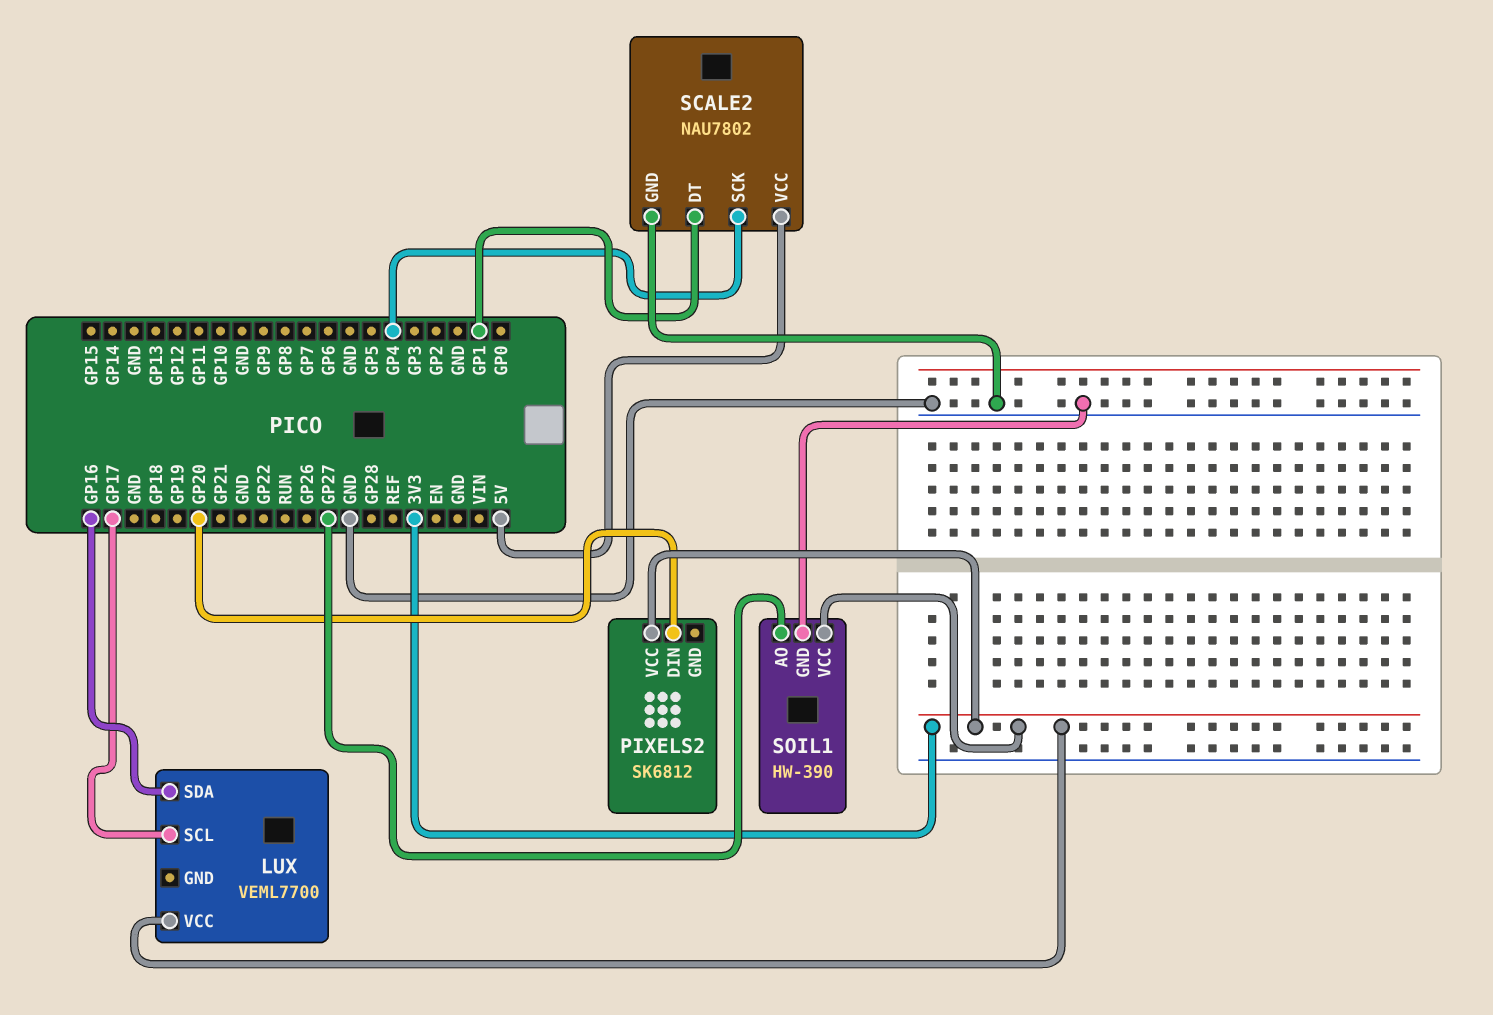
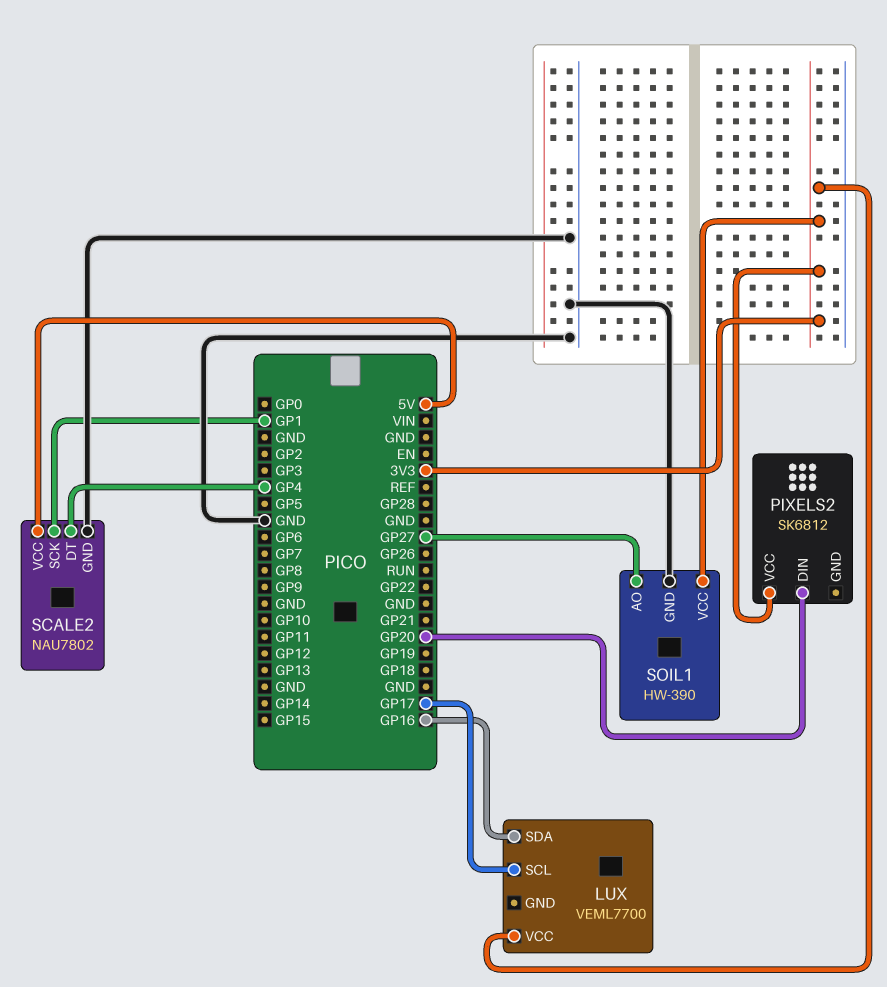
SCALE2 pin DT: GP1 -> GP4
SCALE2 pin SCK: GP4 -> GP1

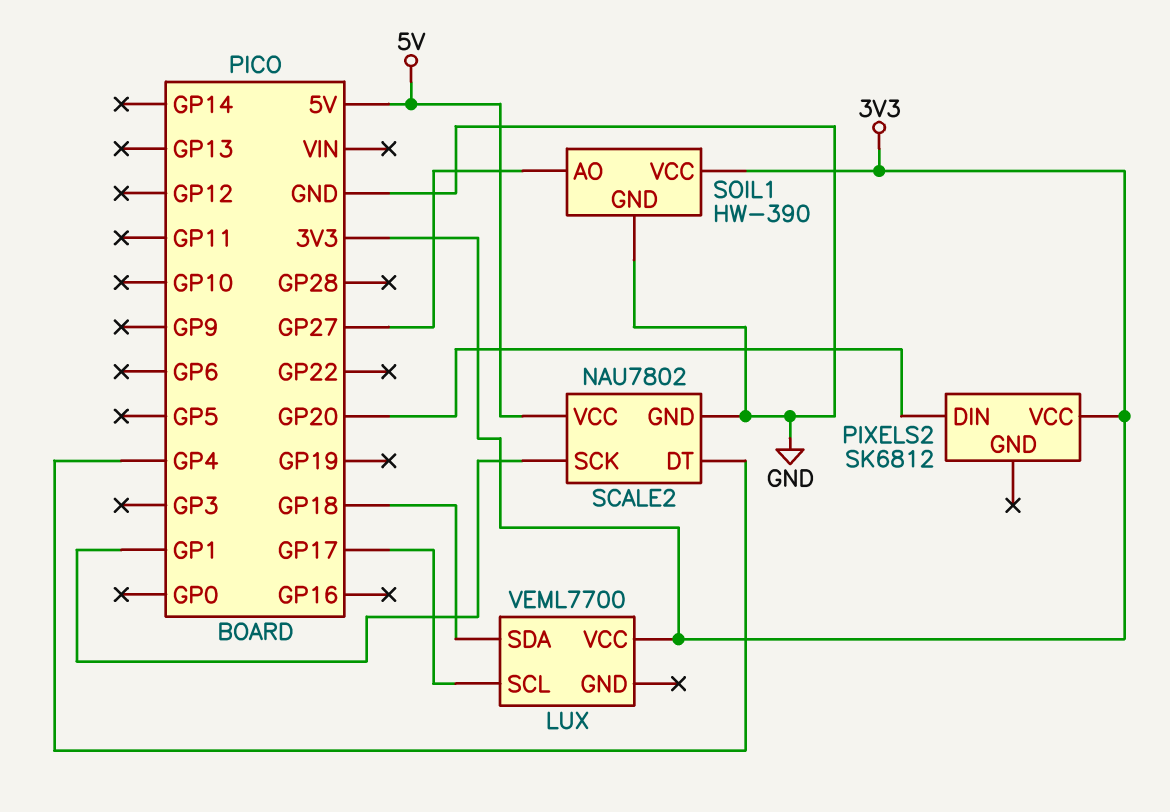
LUX pin SDA: GP16 -> GP18

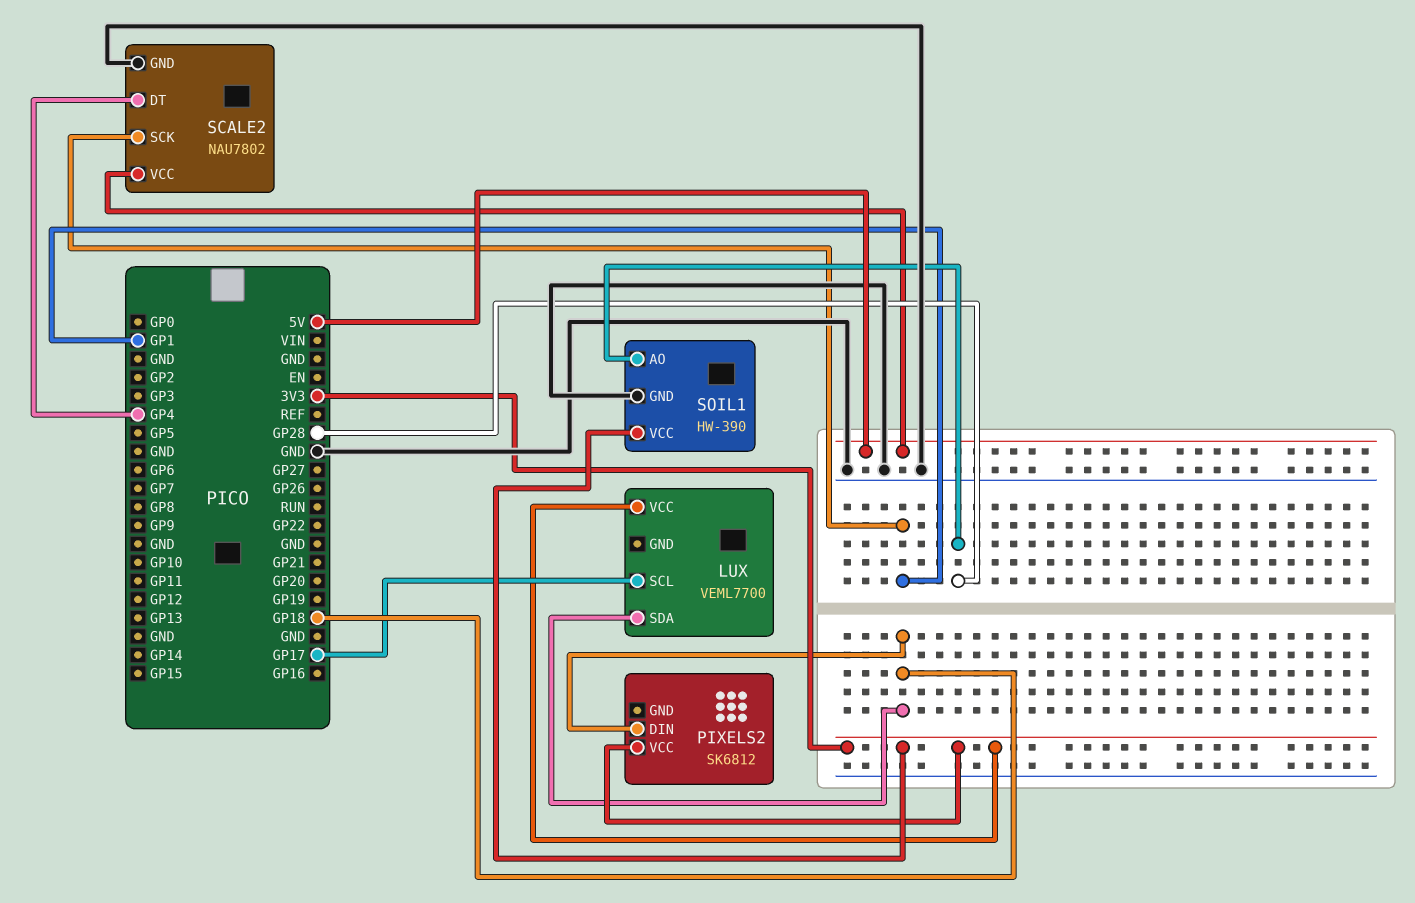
PIXELS2 pin DIN: GP20 -> GP18
SOIL1 pin AO: GP27 -> GP28

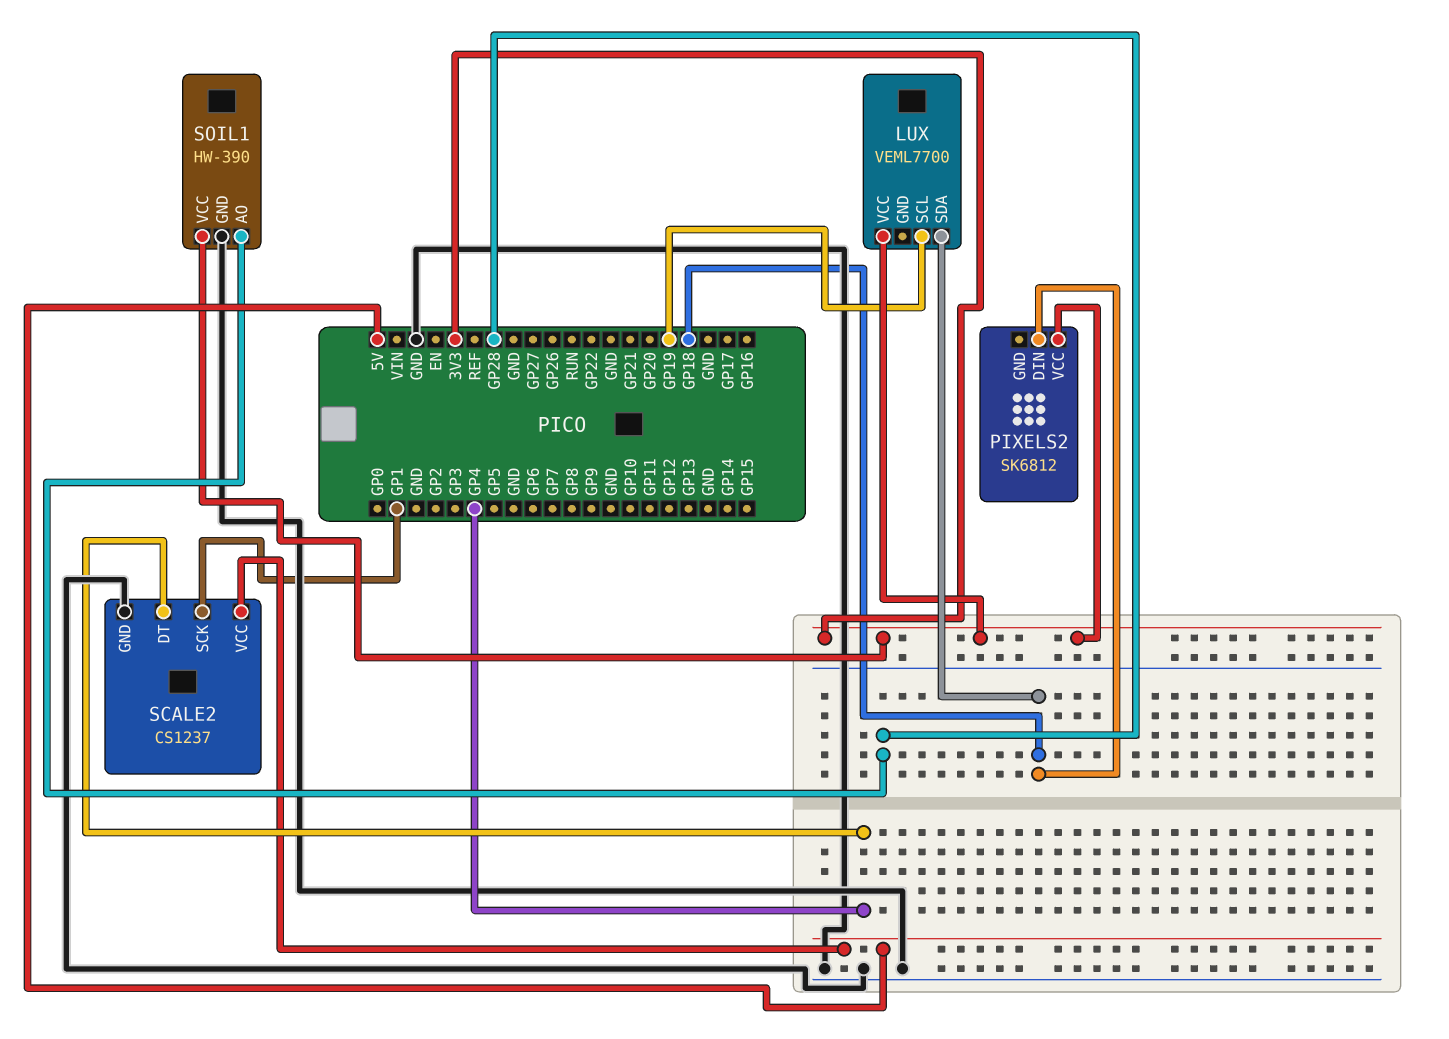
LUX pin SCL: GP17 -> GP19
SCALE2: NAU7802 -> CS1237

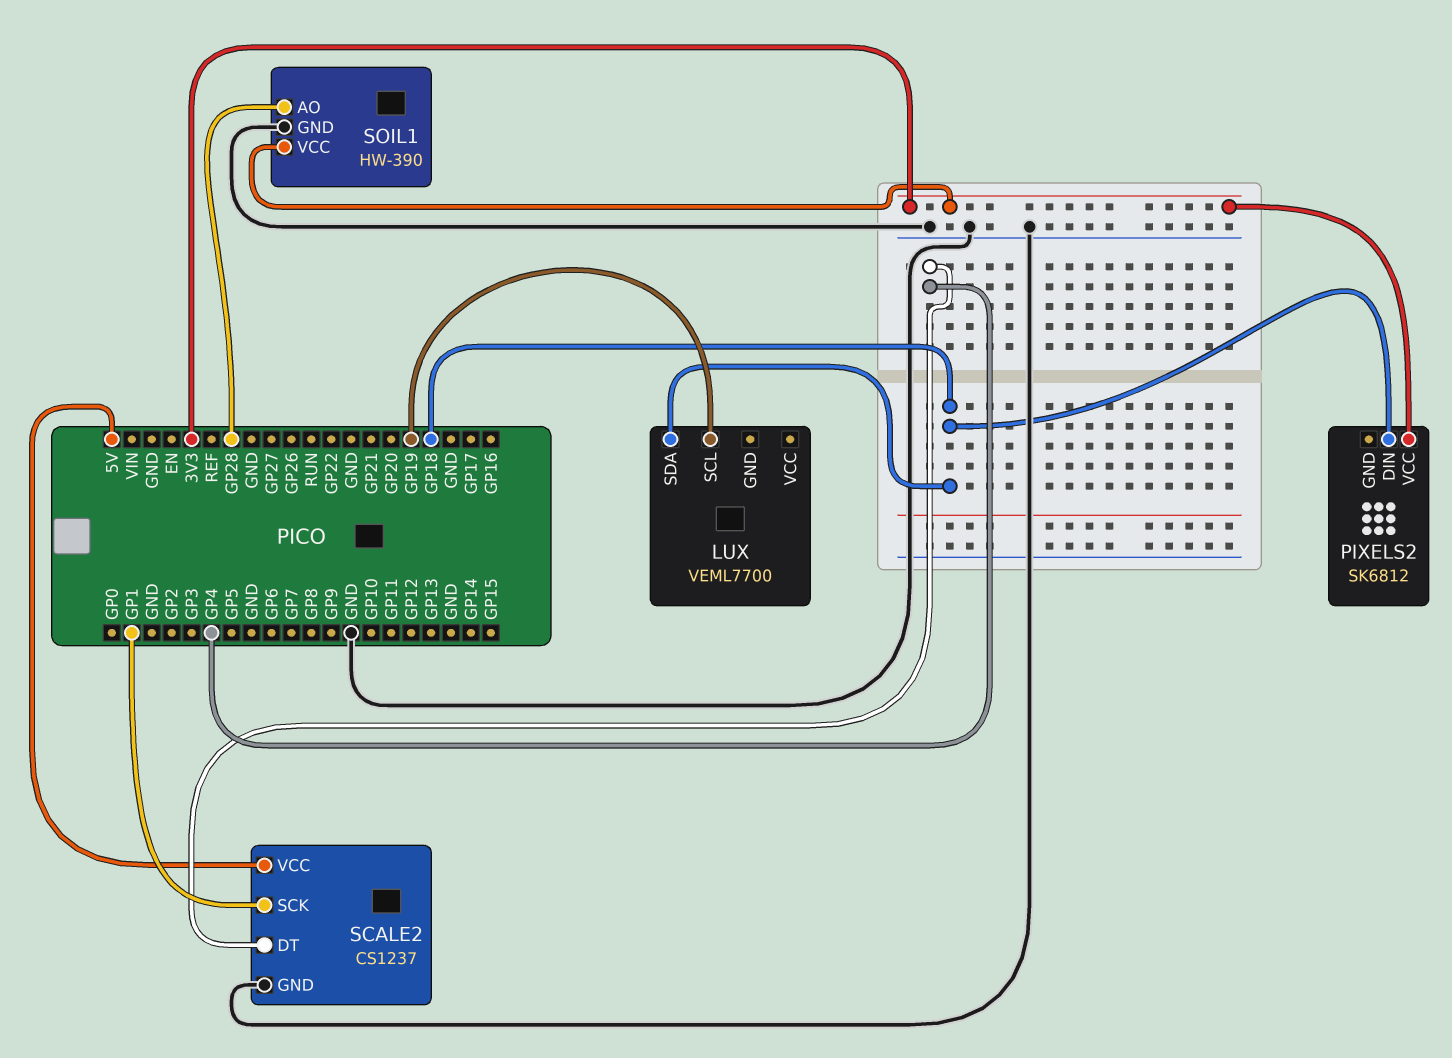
LUX pin VCC: 3V3 -> none

